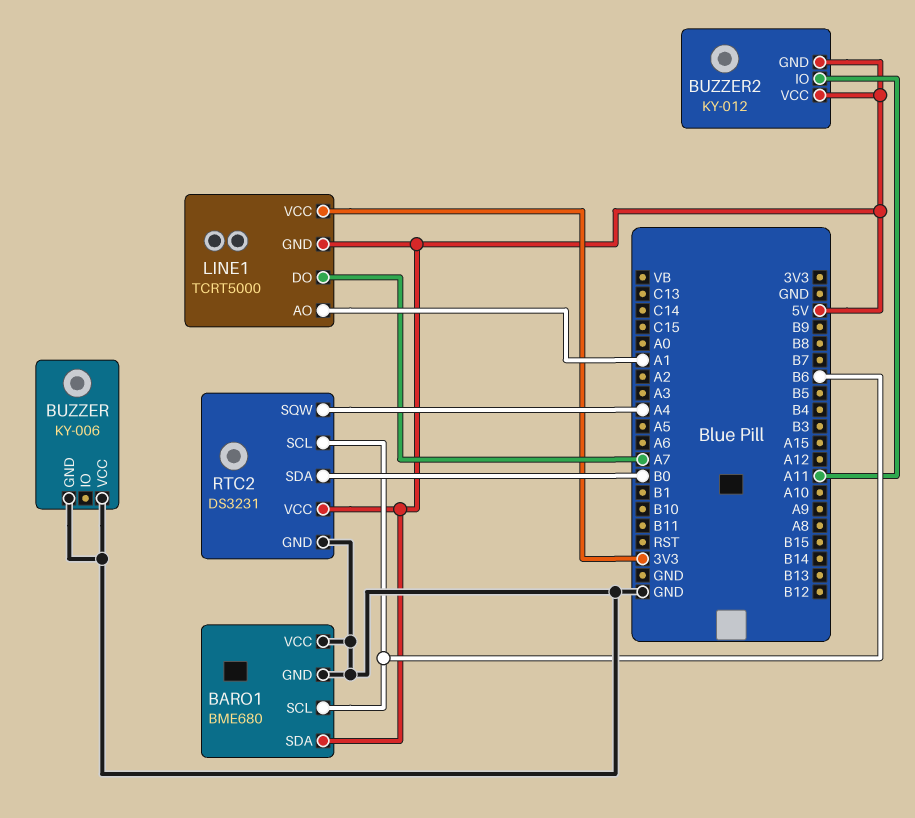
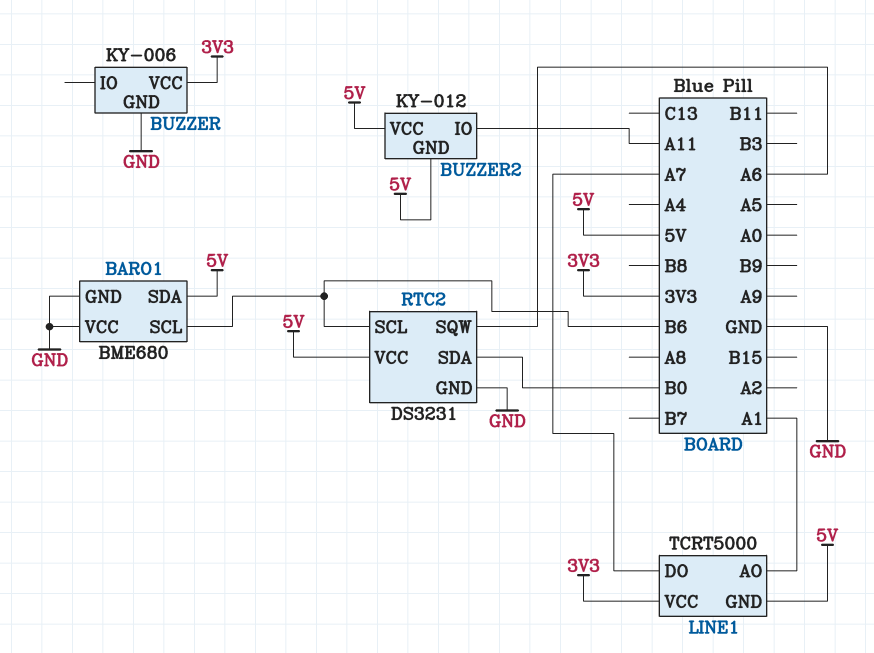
BUZZER pin VCC: GND -> 3V3
RTC2 pin SQW: A4 -> A6

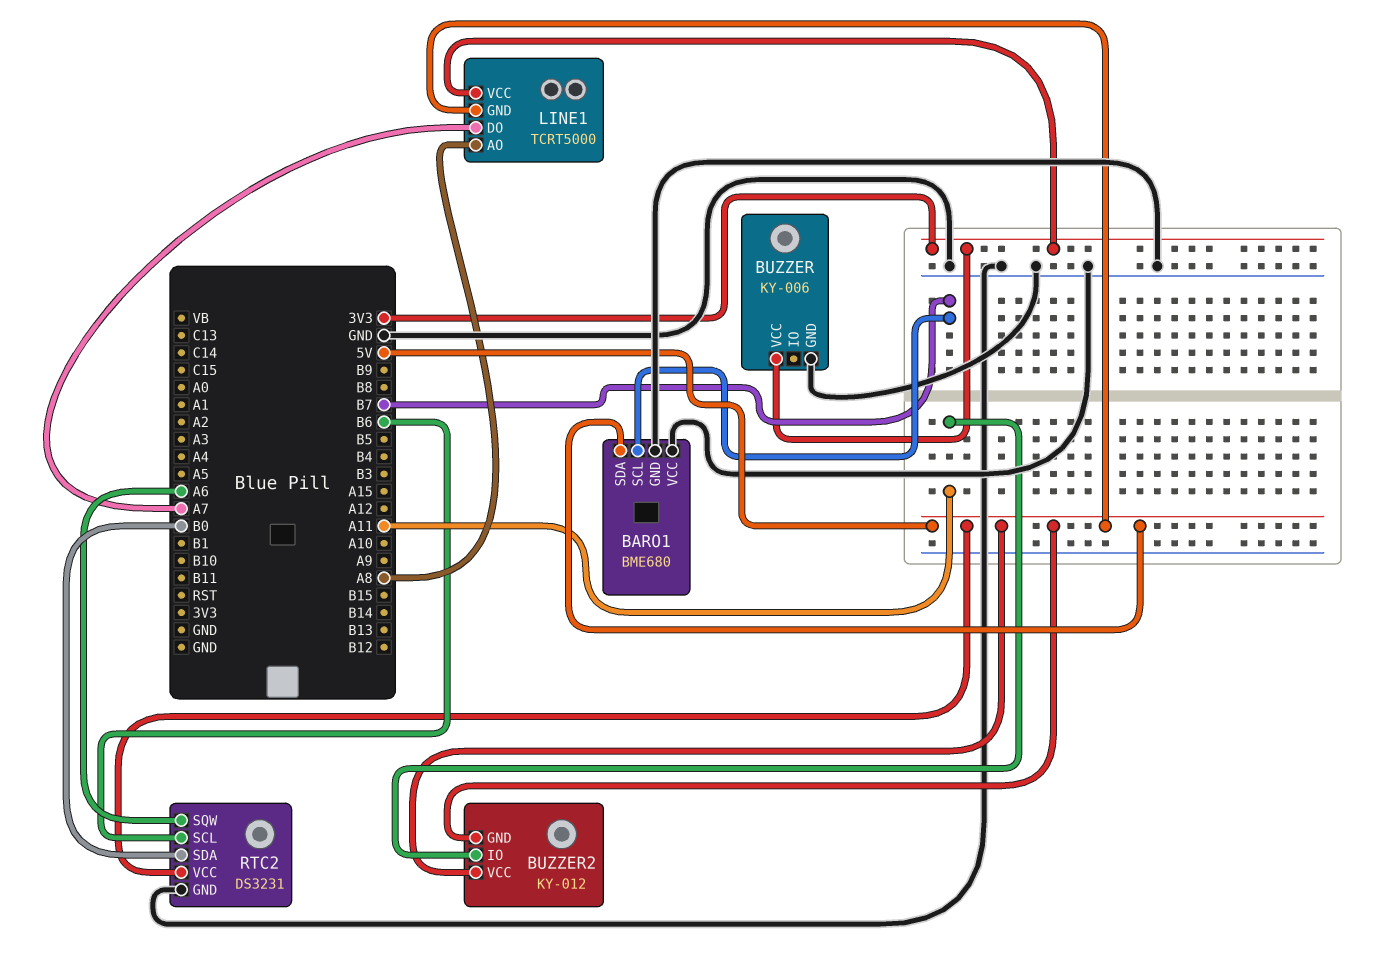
BARO1 pin SCL: B6 -> B7
LINE1 pin AO: A1 -> A8

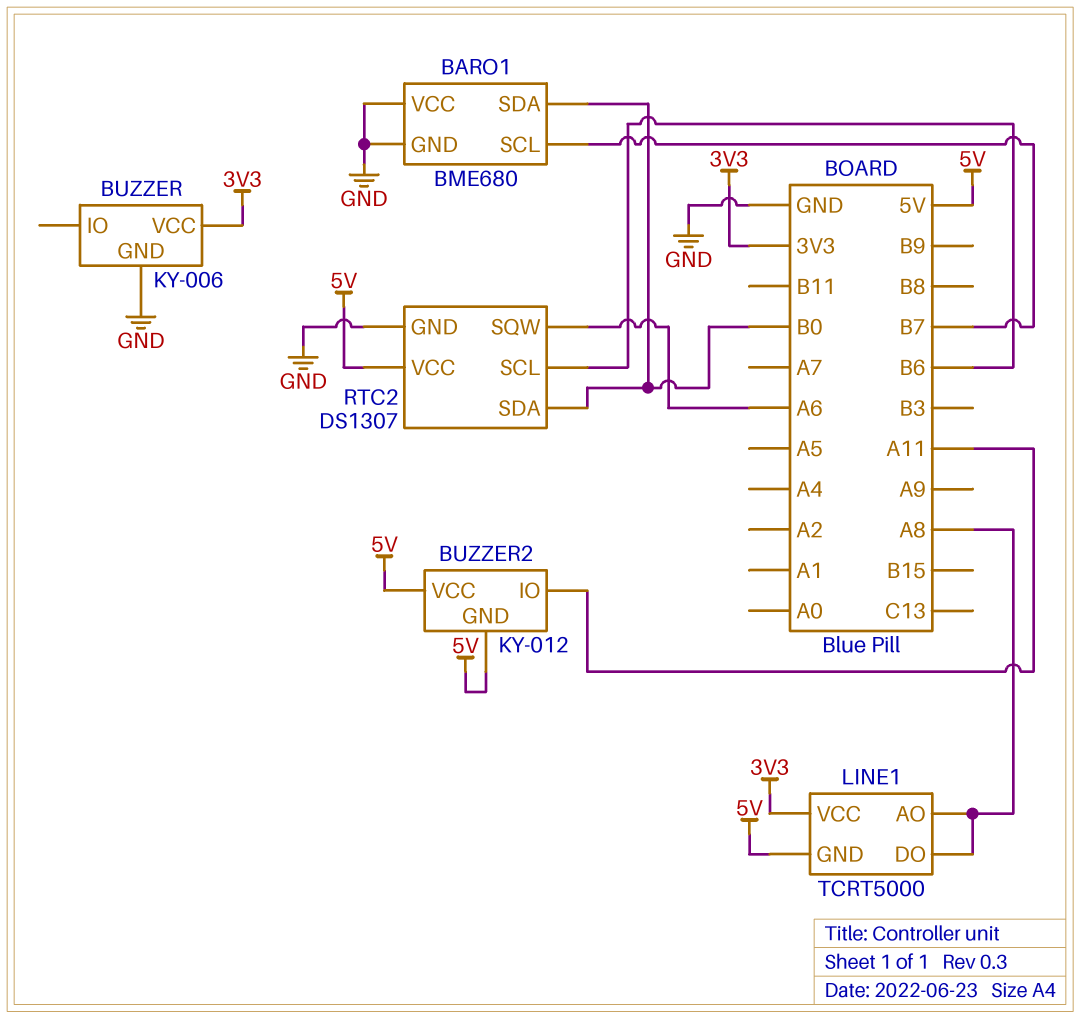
BARO1 pin SDA: 5V -> B0
LINE1 pin DO: A7 -> A8
RTC2: DS3231 -> DS1307

